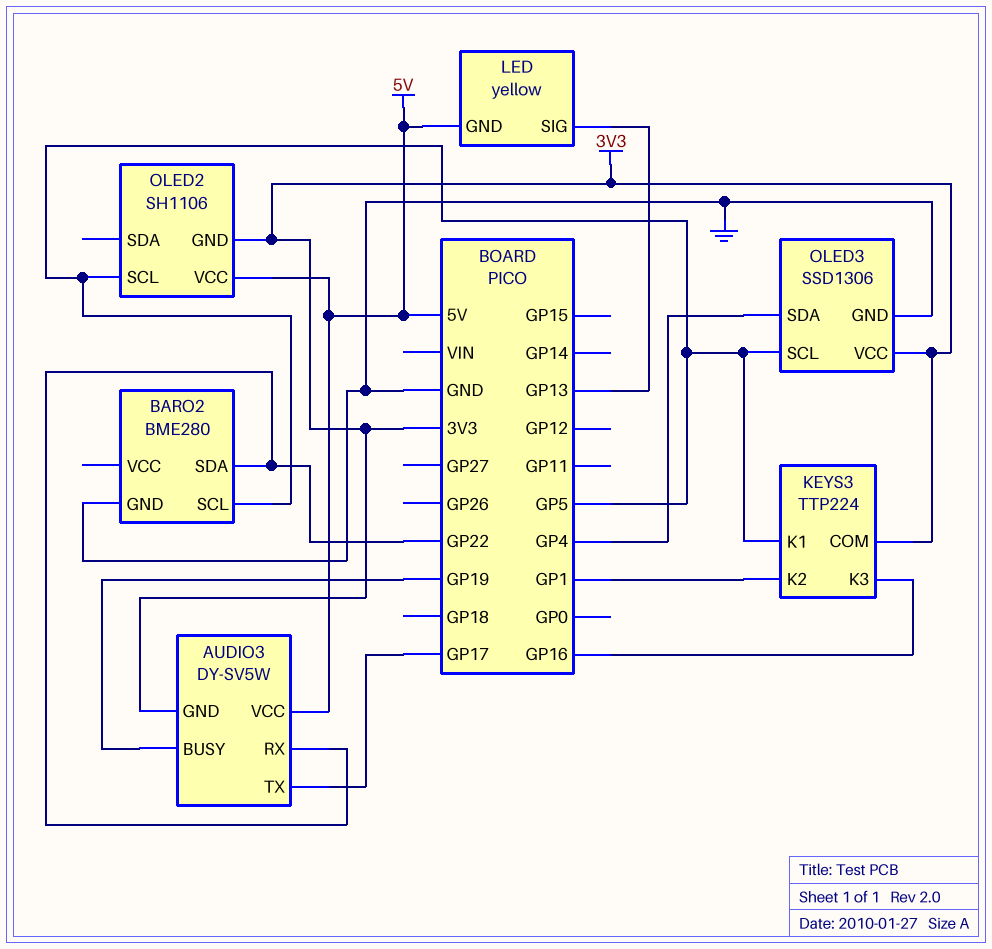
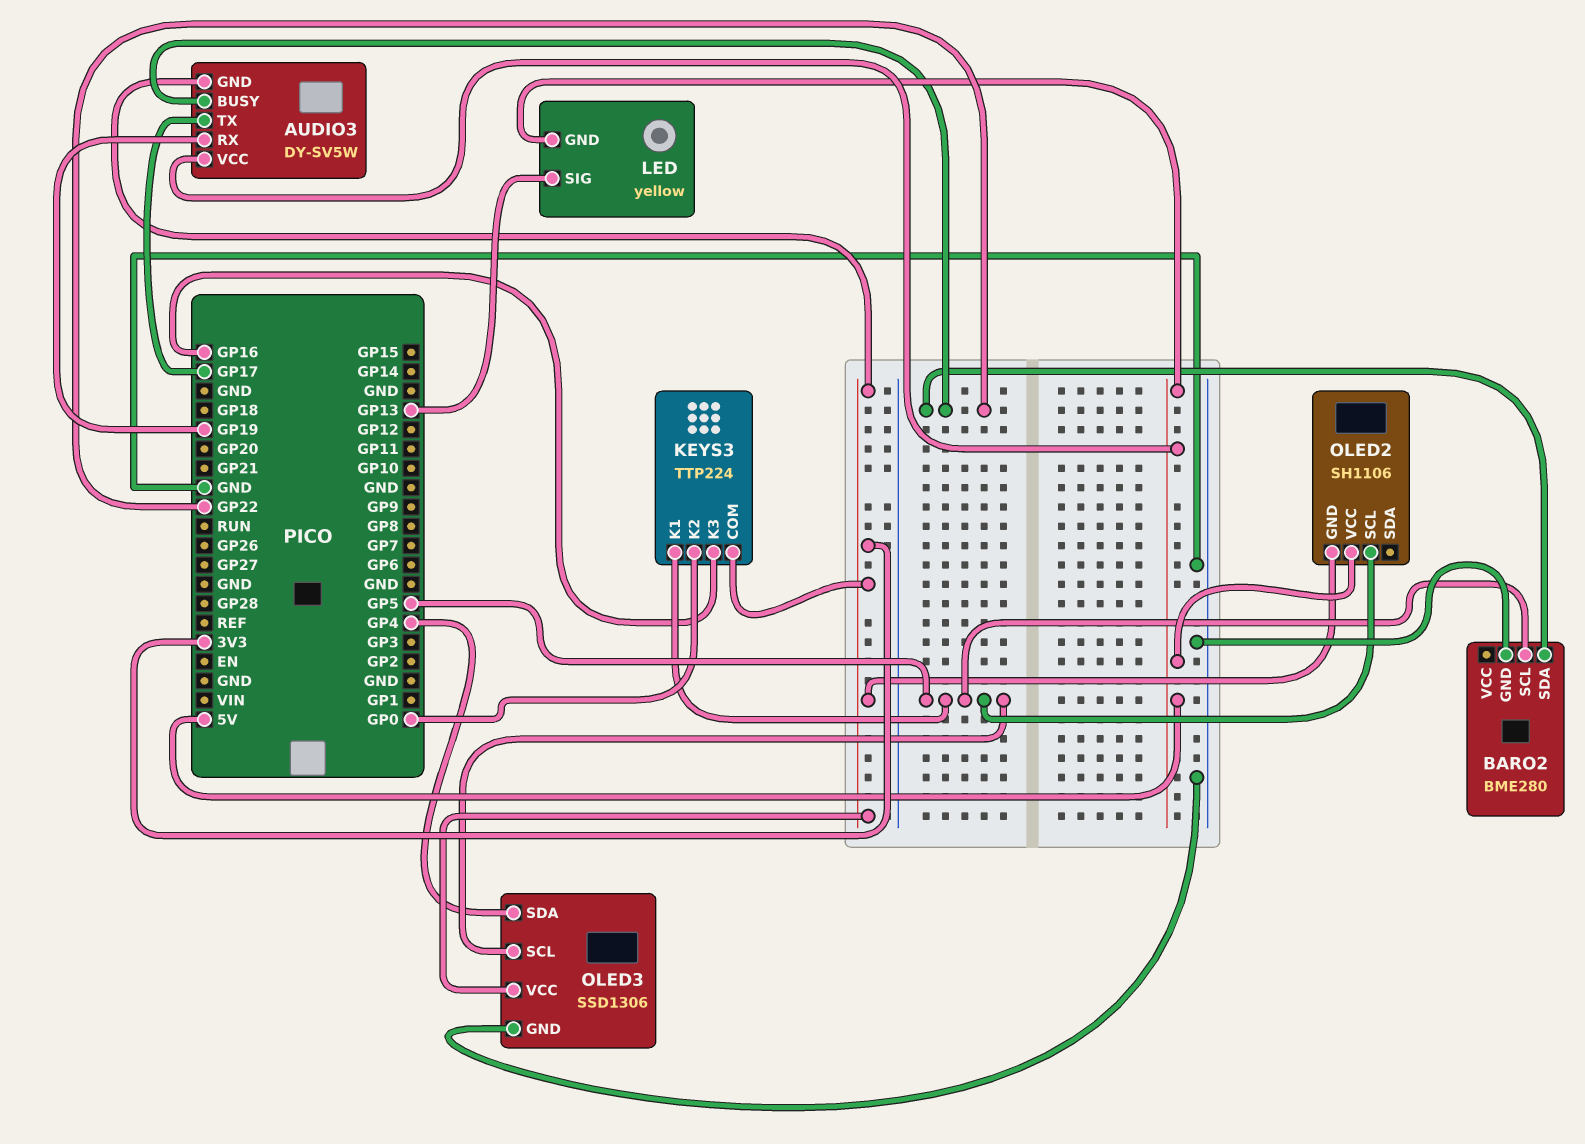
AUDIO3 pin BUSY: GP19 -> GP22
AUDIO3 pin RX: GP22 -> GP19
KEYS3 pin K2: GP1 -> GP0

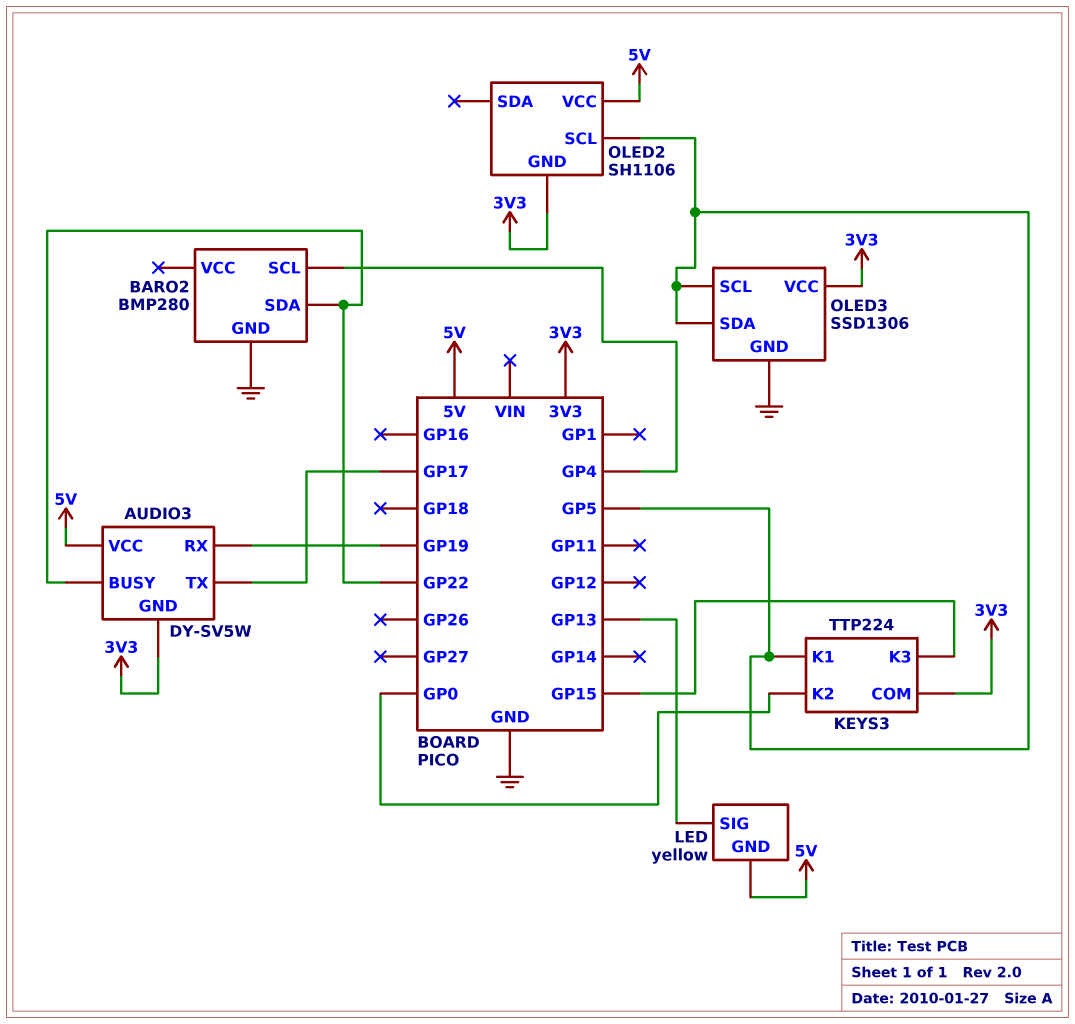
BARO2: BME280 -> BMP280
BARO2 pin SCL: GP5 -> GP4
KEYS3 pin K3: GP16 -> GP15
OLED3 pin SDA: GP4 -> GP5

